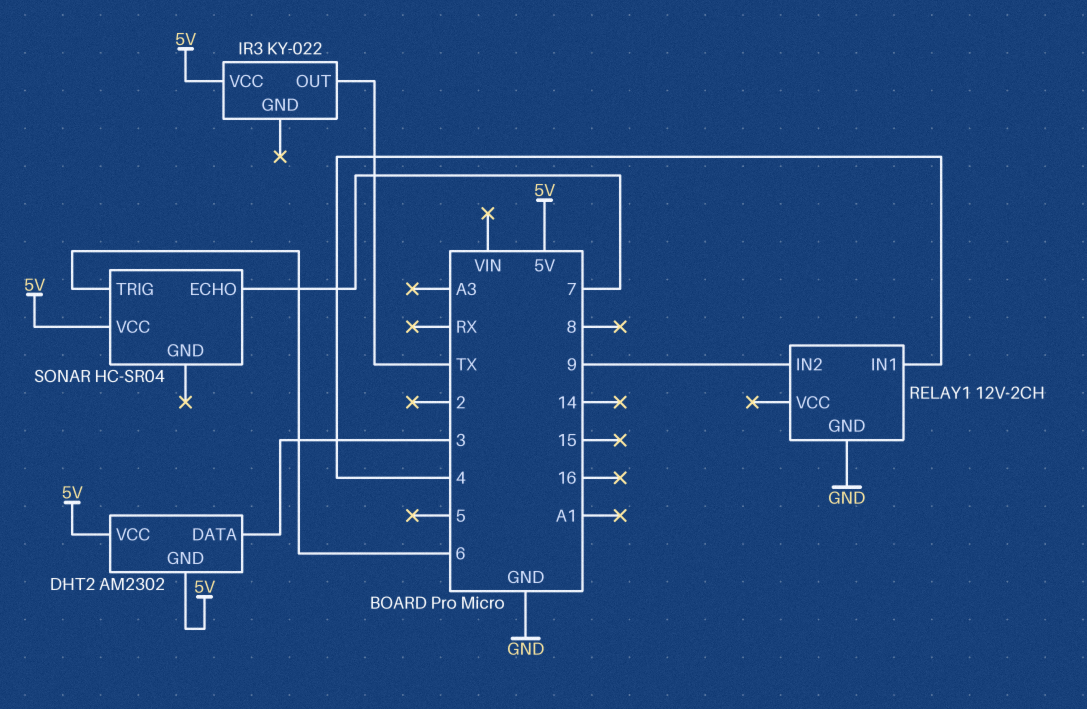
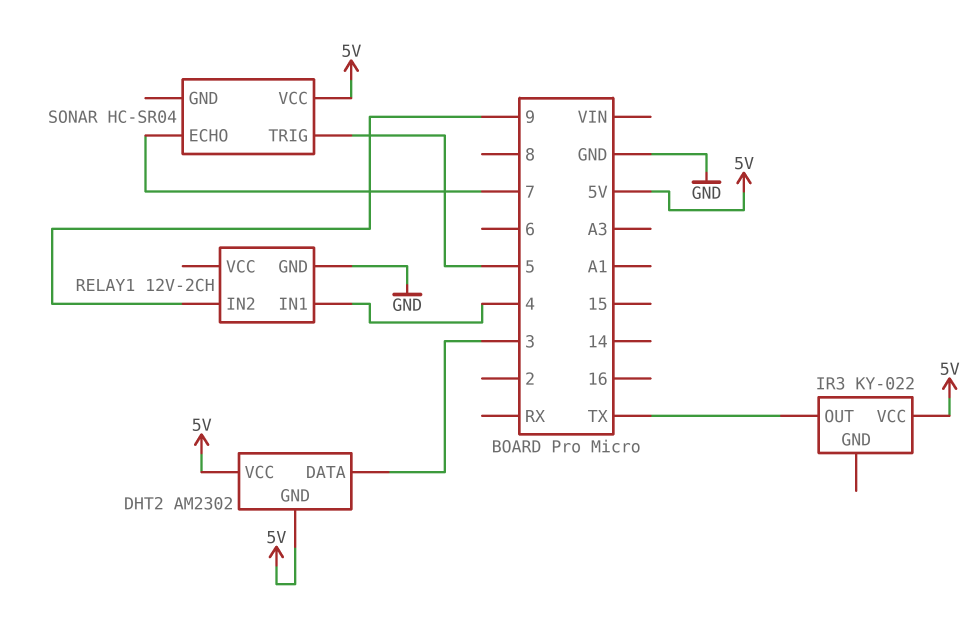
SONAR pin TRIG: 6 -> 5

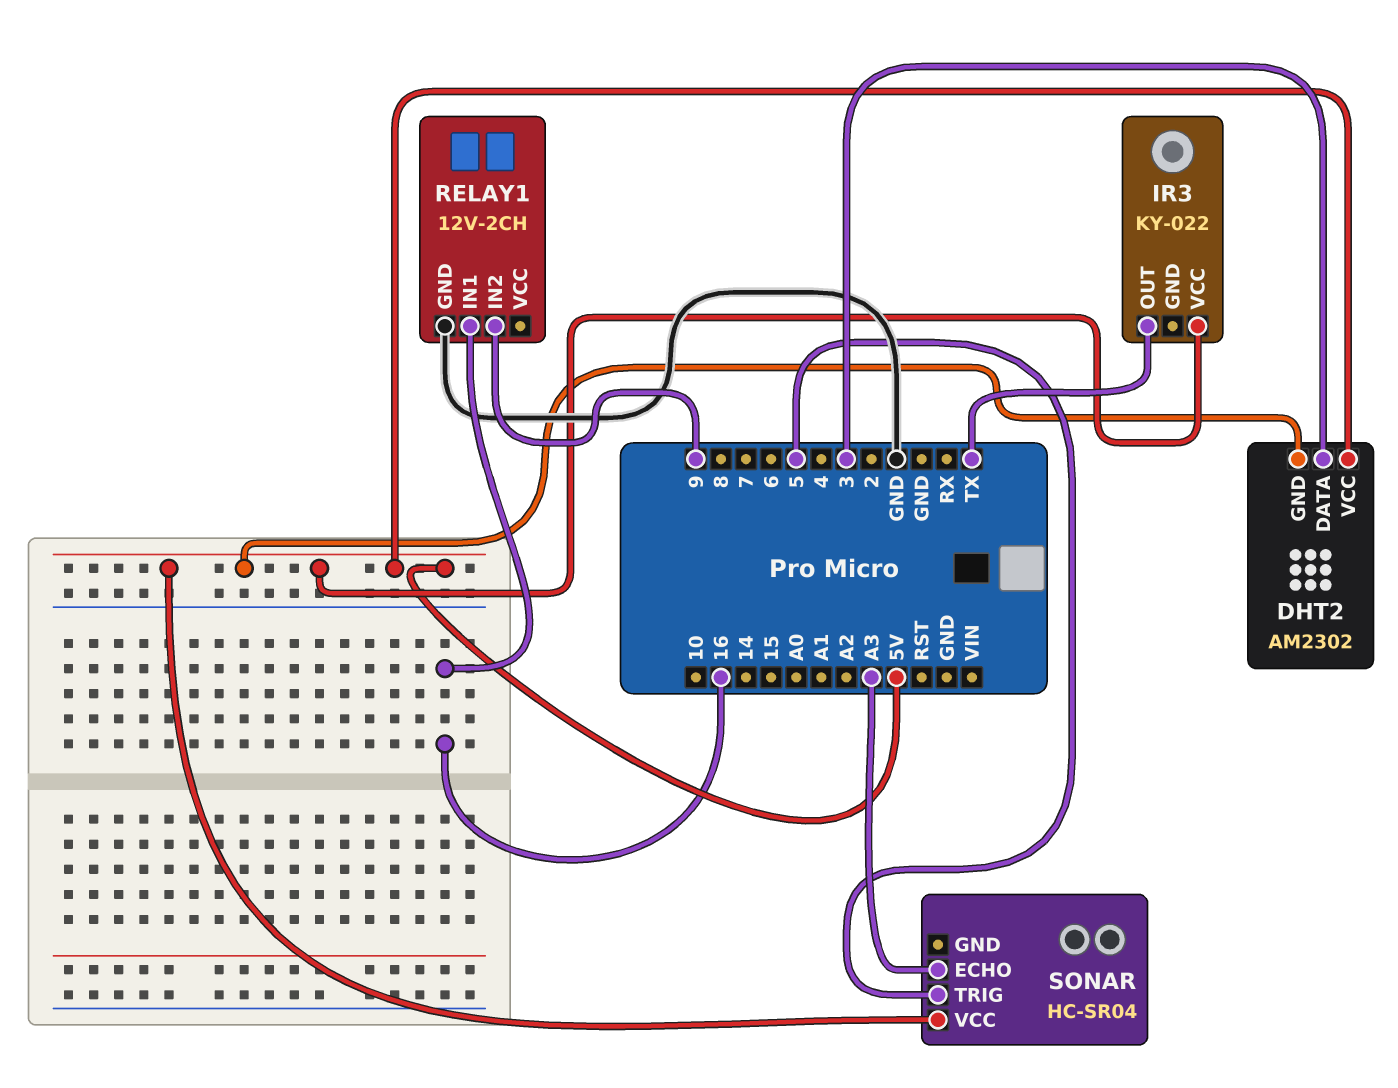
RELAY1 pin IN1: 4 -> 16
SONAR pin ECHO: 7 -> A3

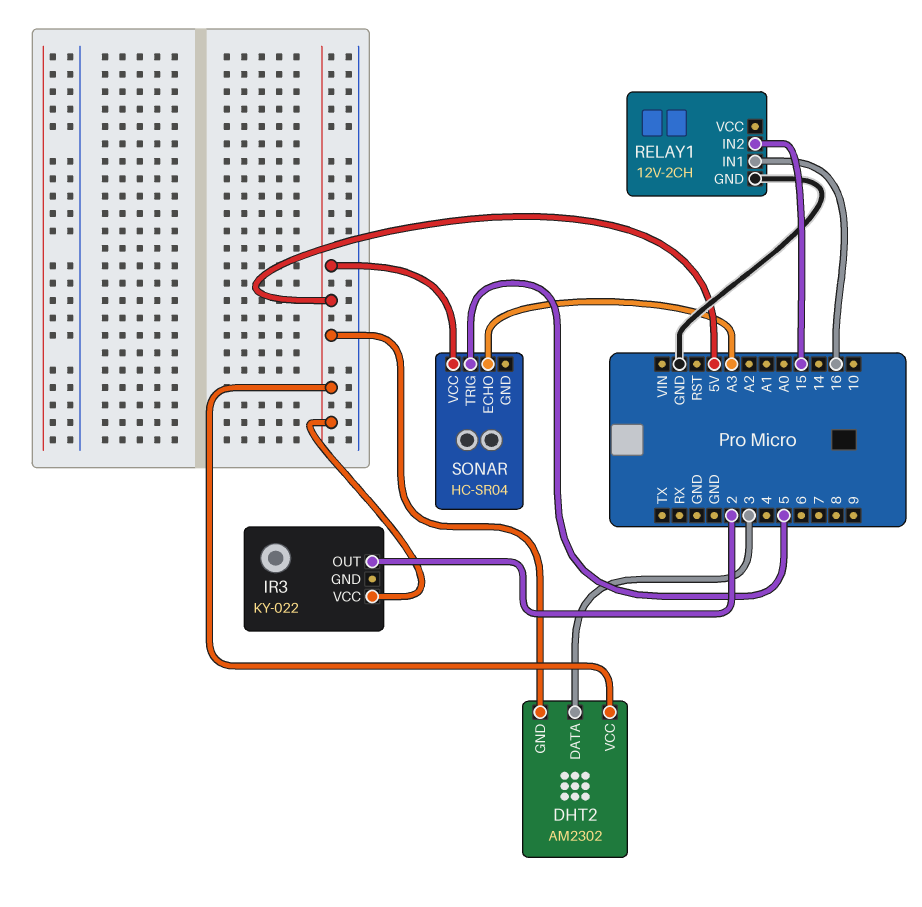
IR3 pin OUT: TX -> 2
RELAY1 pin IN2: 9 -> 15

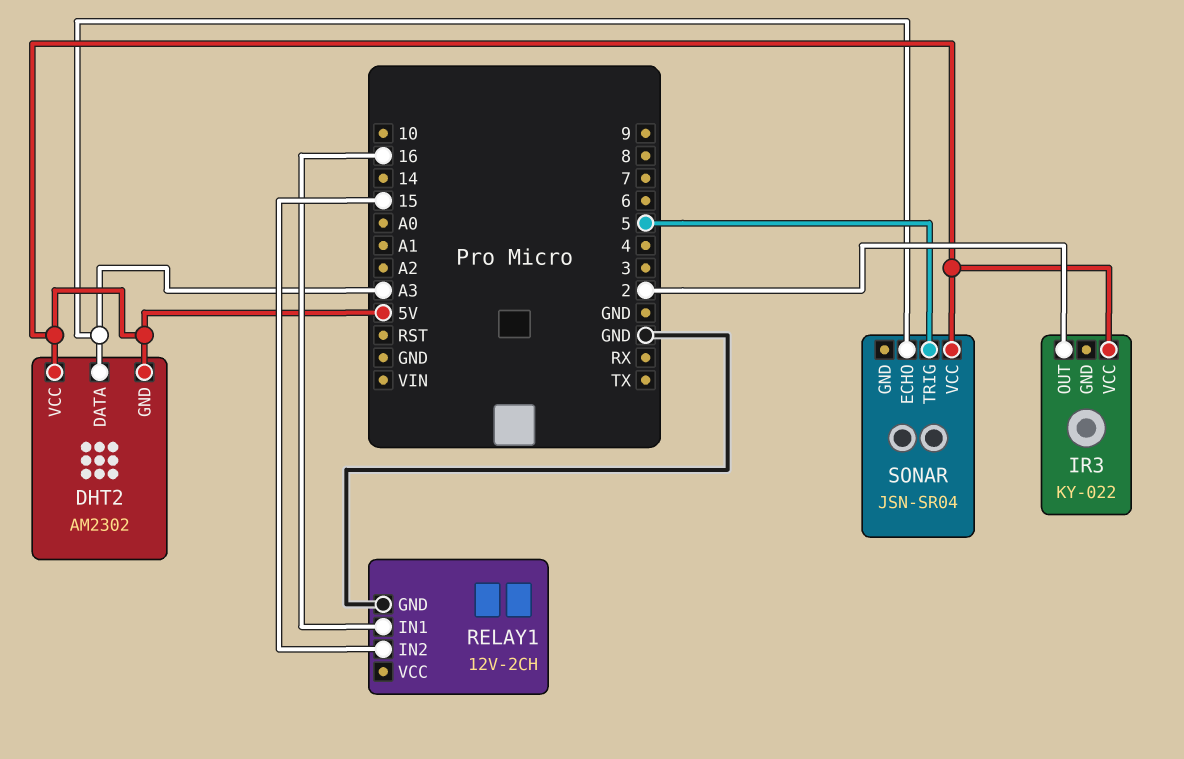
DHT2 pin DATA: 3 -> A3
SONAR: HC-SR04 -> JSN-SR04

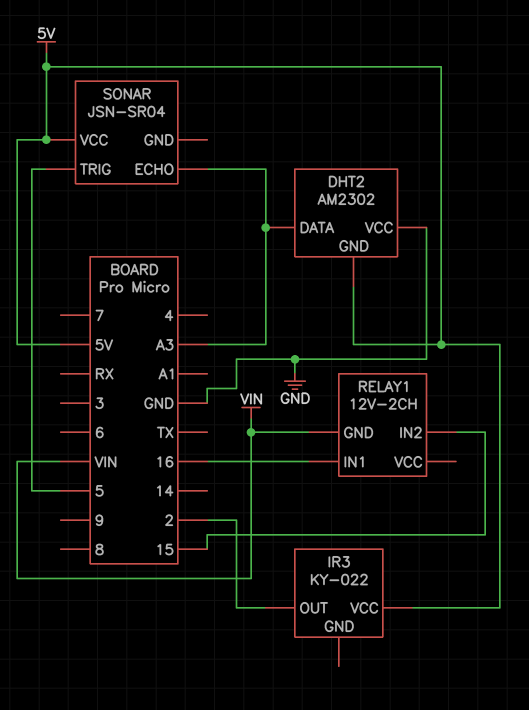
DHT2 pin VCC: 5V -> GND
RELAY1 pin GND: GND -> VIN

